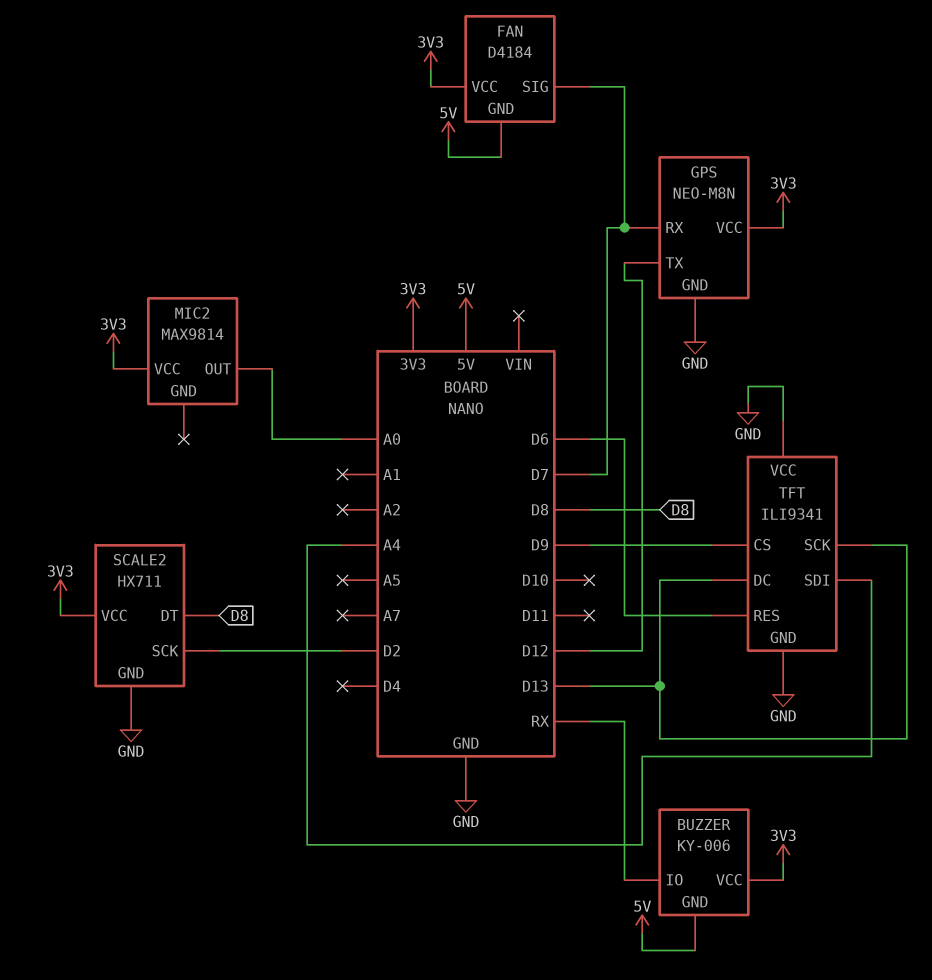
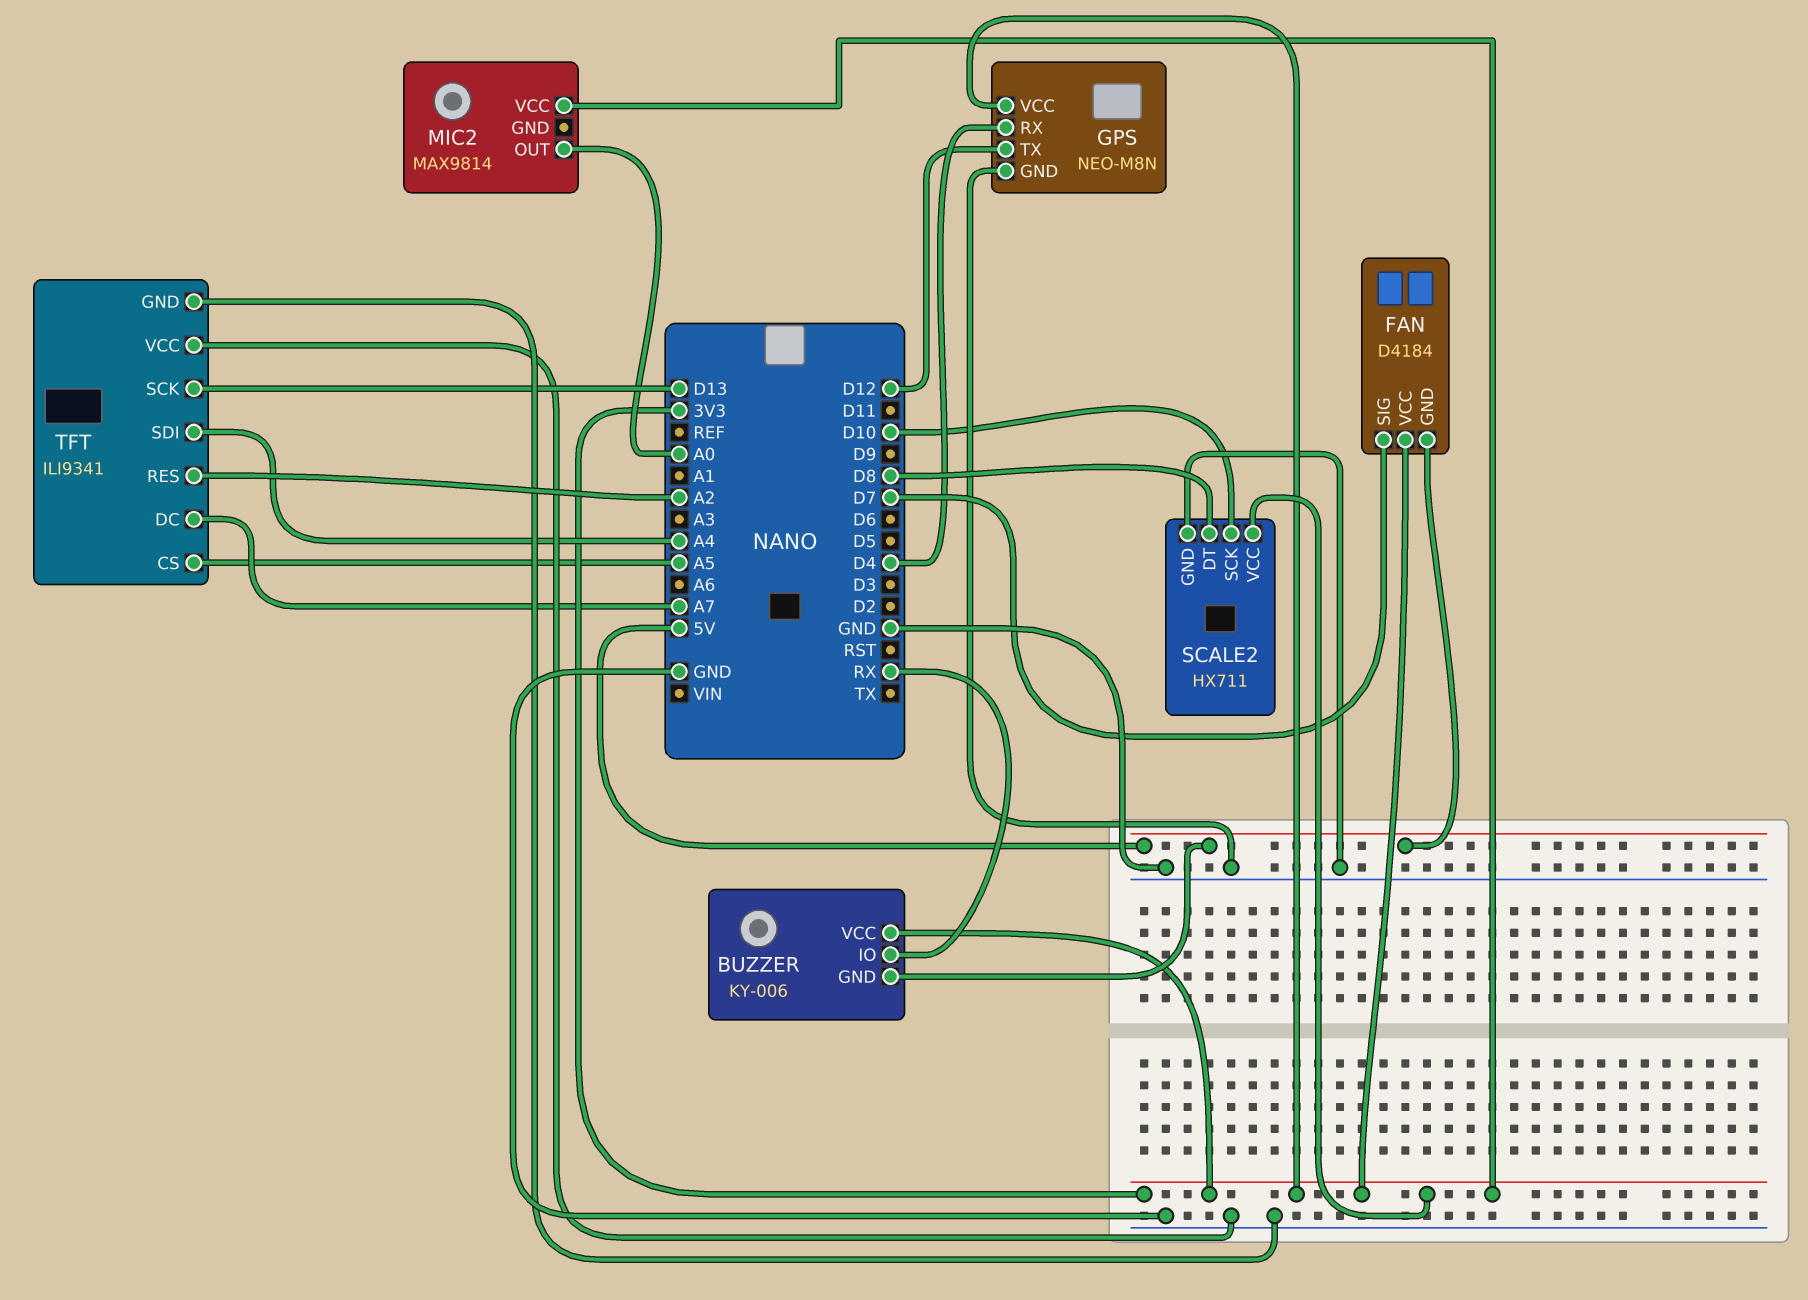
GPS pin RX: D7 -> D4
SCALE2 pin SCK: D2 -> D10
TFT pin CS: D9 -> A5
TFT pin DC: D13 -> A7
TFT pin RES: D6 -> A2

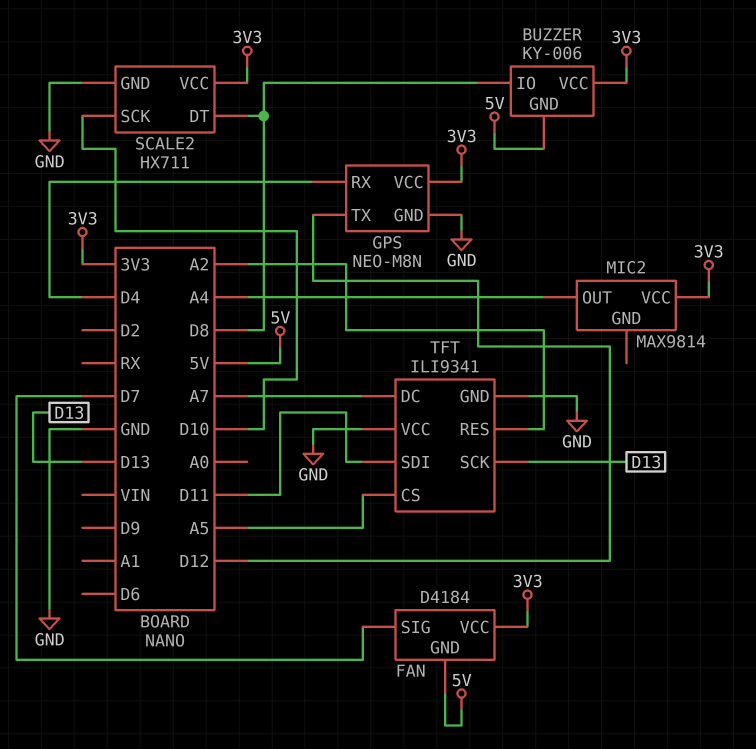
BUZZER pin IO: RX -> D8
MIC2 pin OUT: A0 -> A4
TFT pin SDI: A4 -> D11

